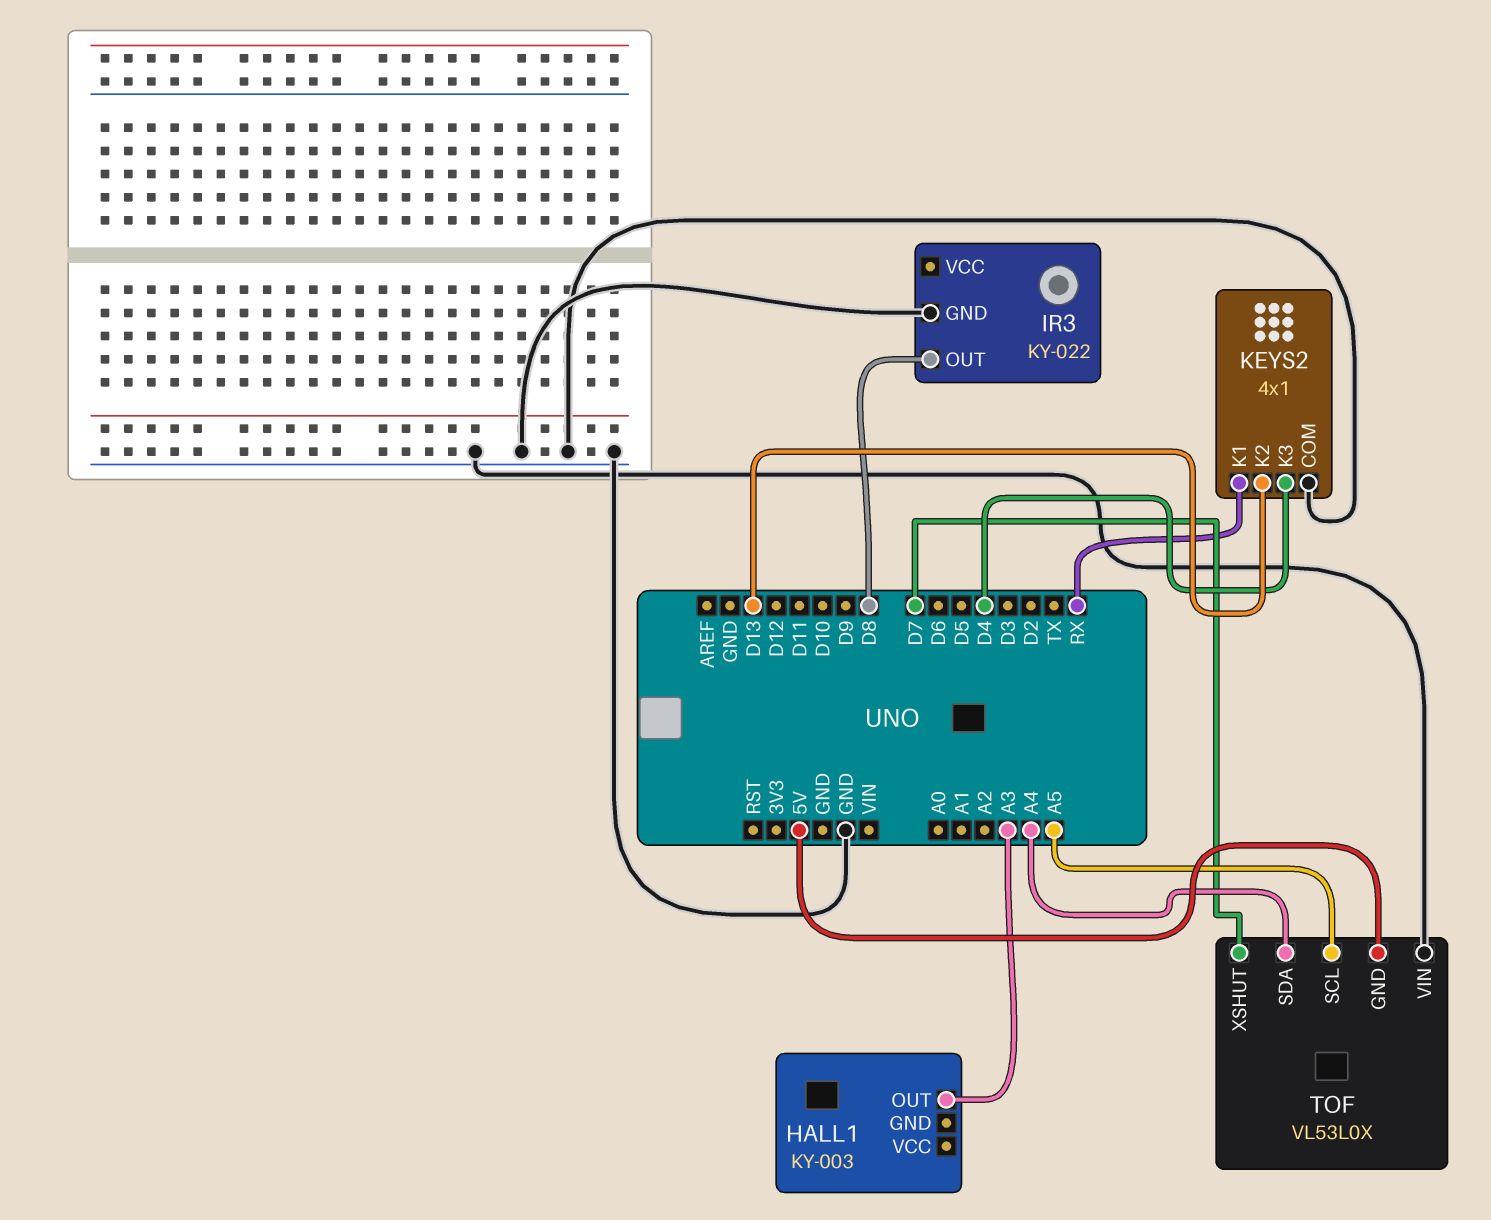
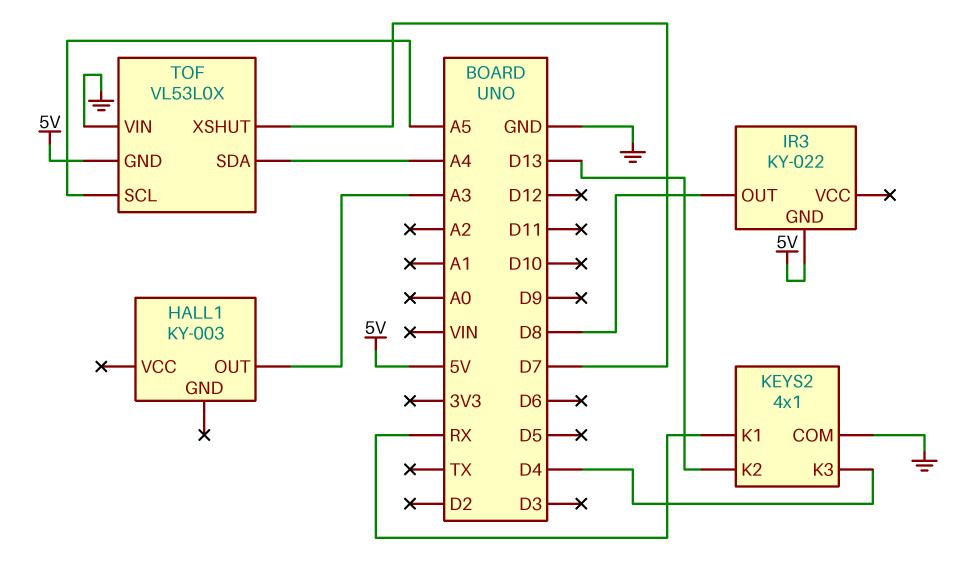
IR3 pin GND: GND -> 5V

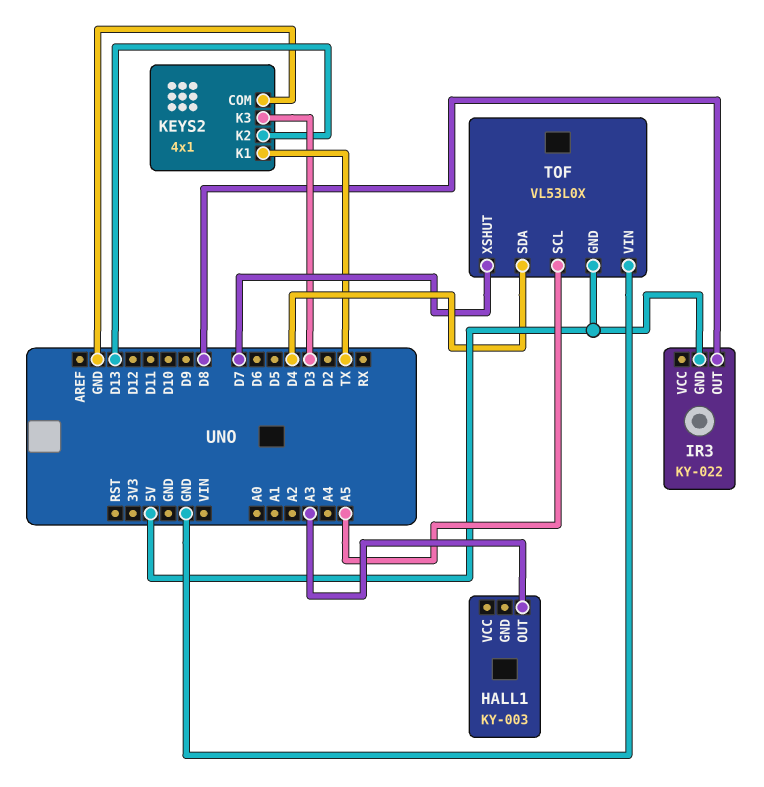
KEYS2 pin K1: RX -> TX
KEYS2 pin K3: D4 -> D3
TOF pin SDA: A4 -> D4

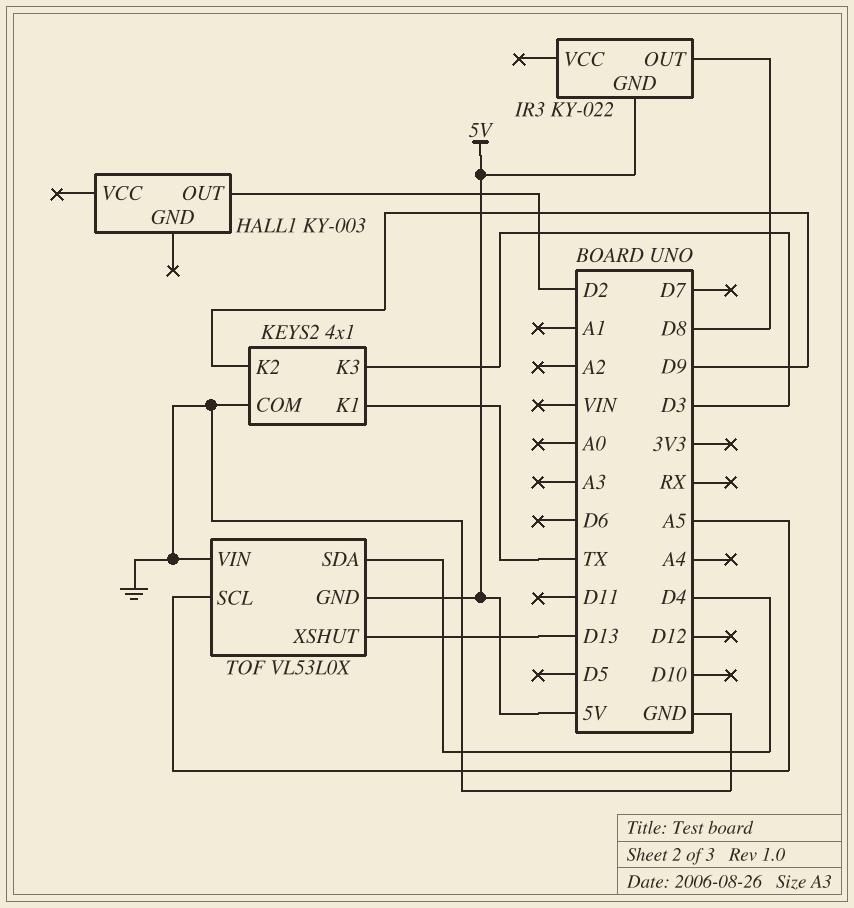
HALL1 pin OUT: A3 -> D2
KEYS2 pin K2: D13 -> D9
TOF pin XSHUT: D7 -> D13

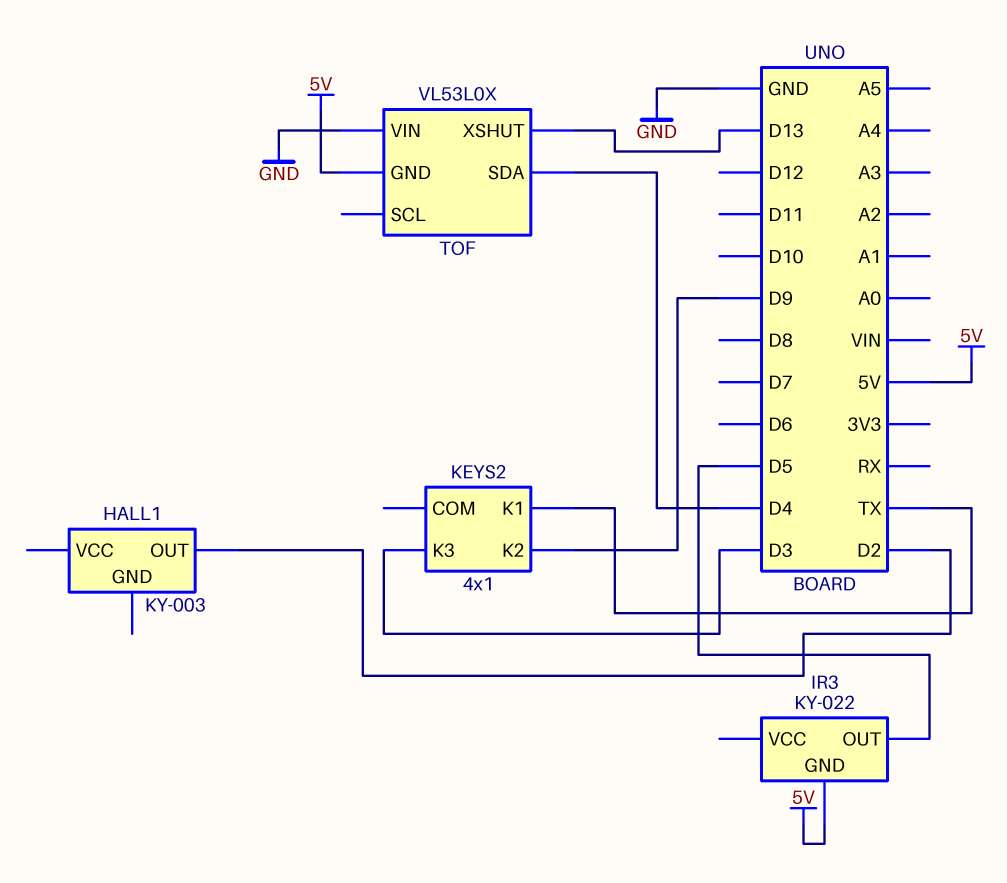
IR3 pin OUT: D8 -> D5
KEYS2 pin COM: GND -> none
TOF pin SCL: A5 -> none

